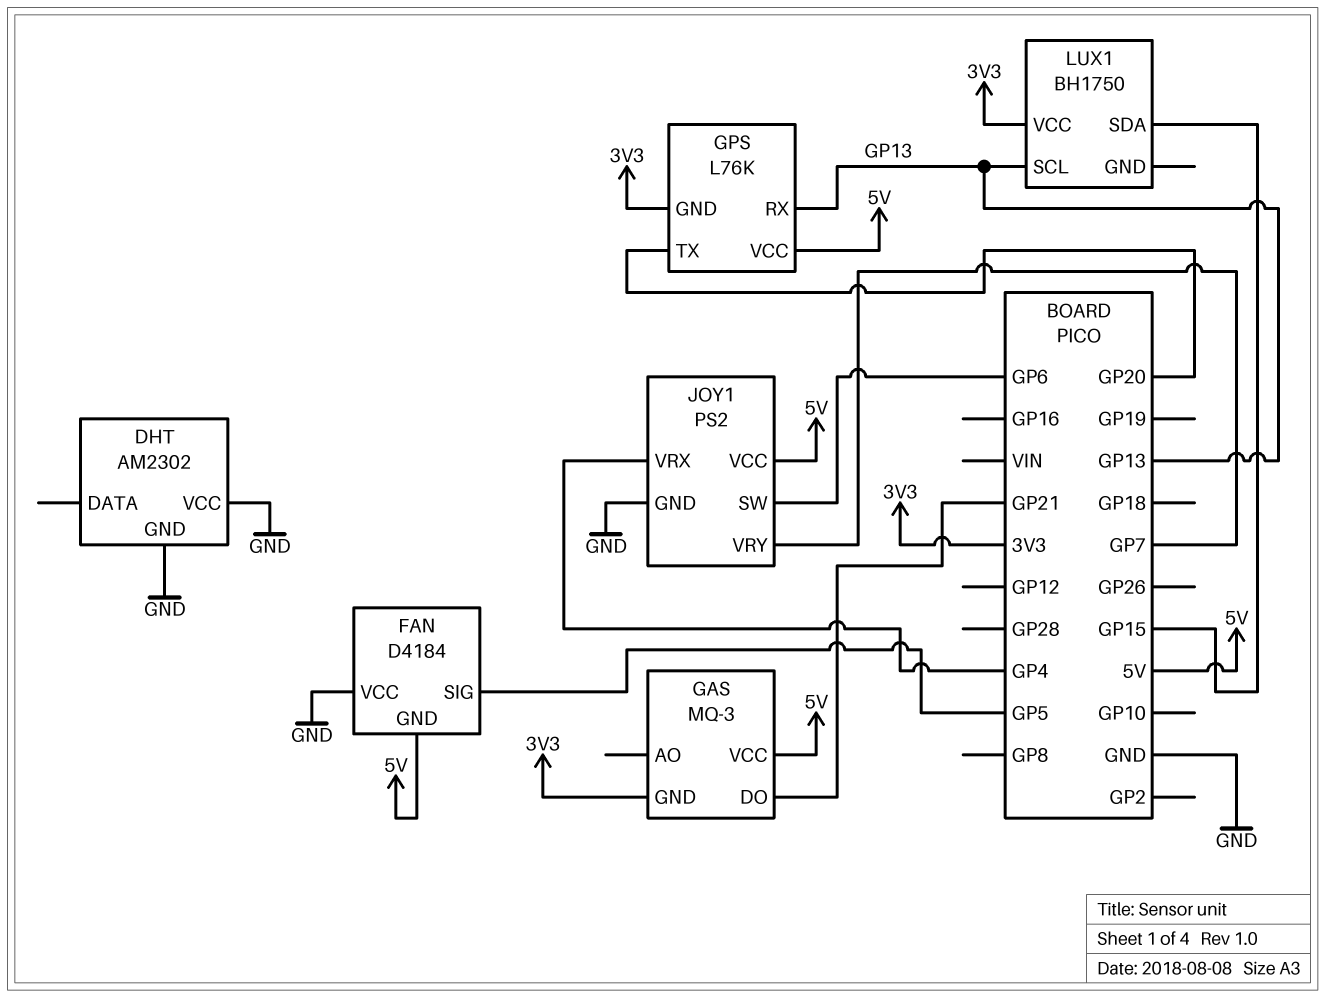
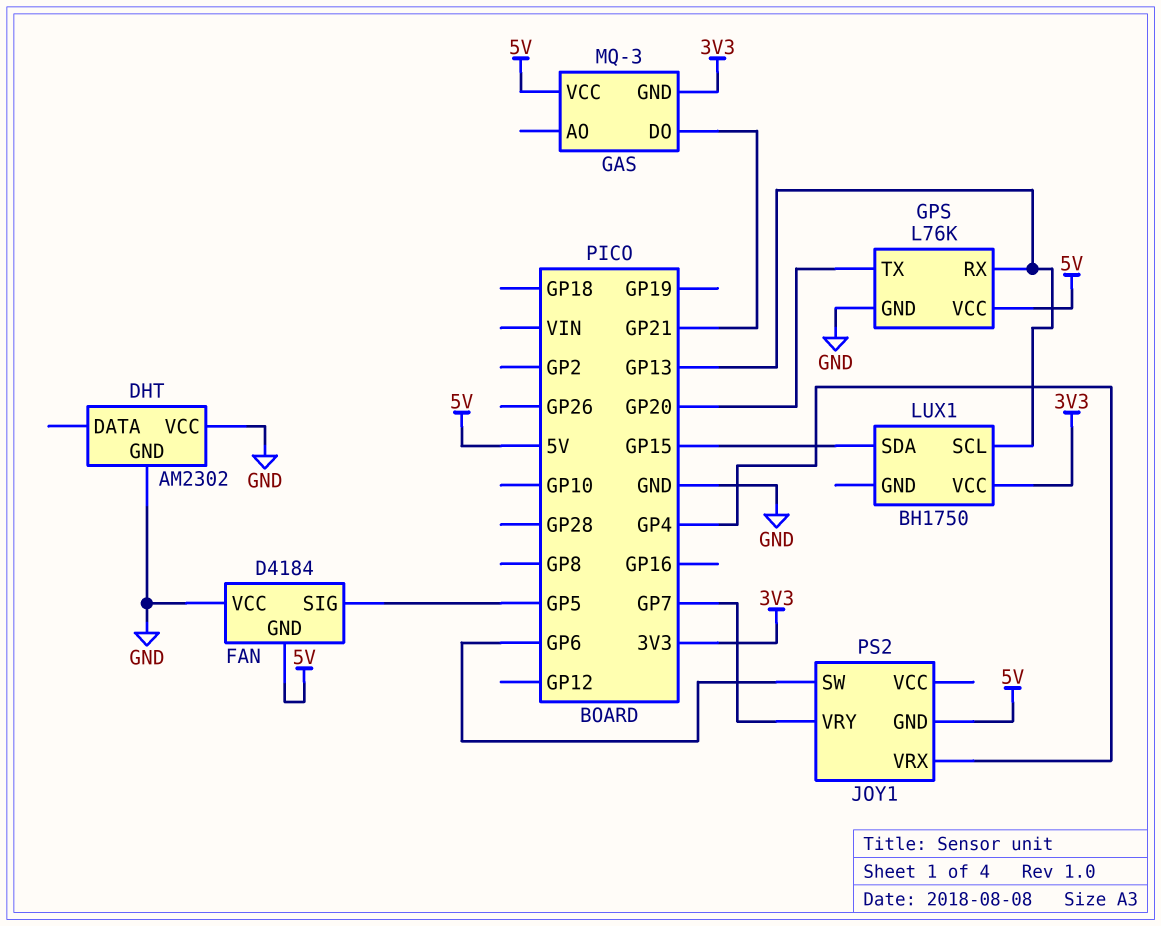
GPS pin GND: 3V3 -> GND
JOY1 pin GND: GND -> 5V
JOY1 pin VCC: 5V -> none

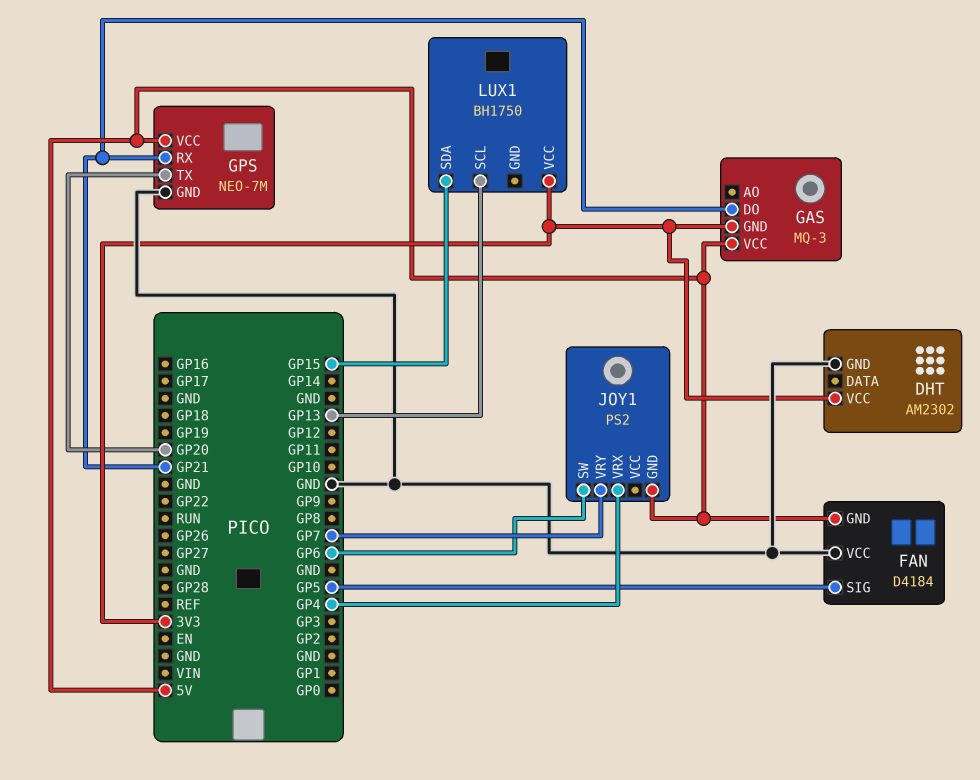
DHT pin VCC: GND -> 3V3
GPS: L76K -> NEO-7M
GPS pin RX: GP13 -> GP21

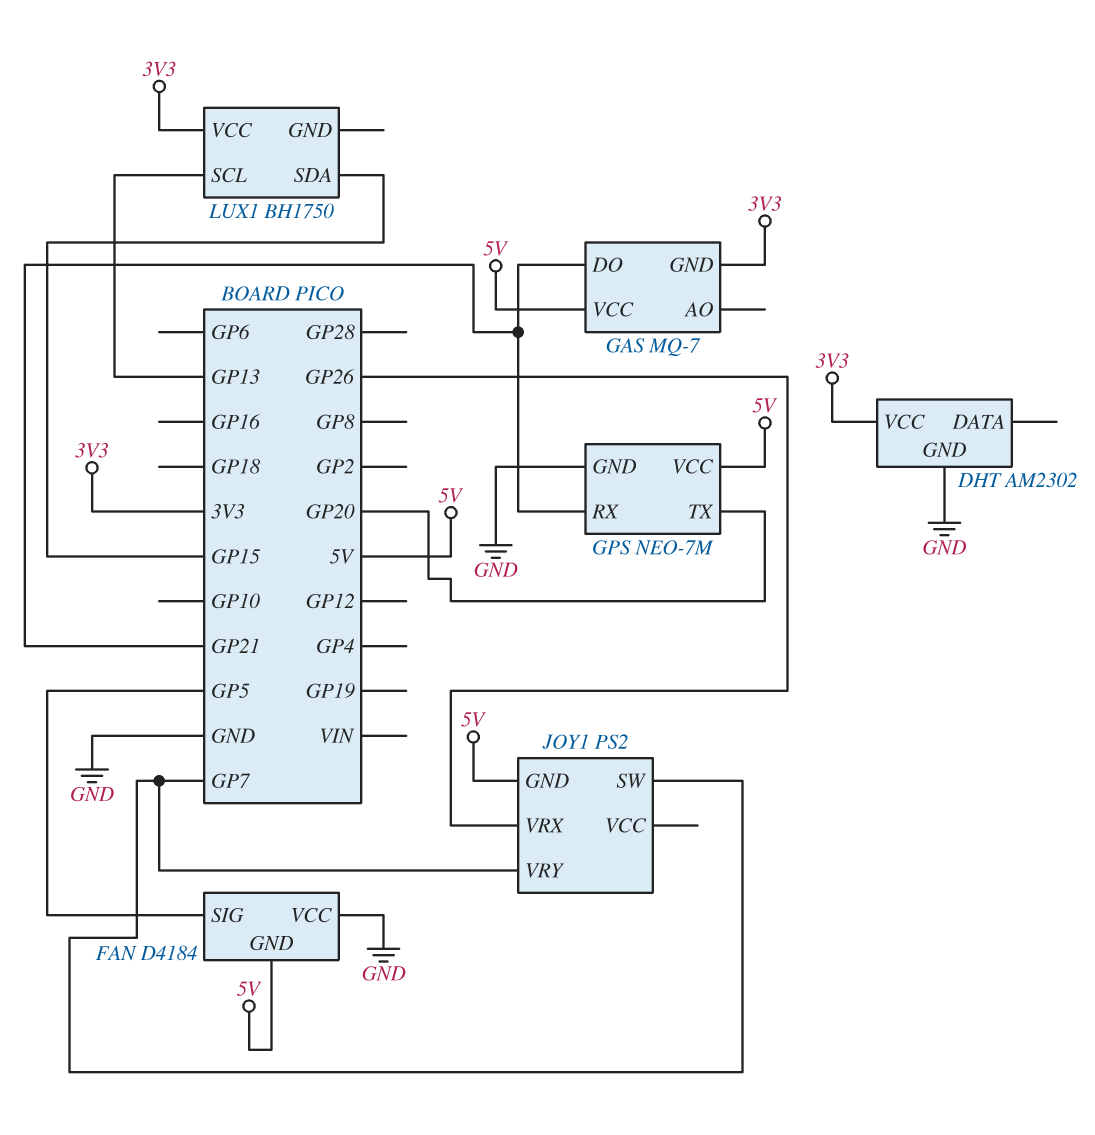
GAS: MQ-3 -> MQ-7
JOY1 pin SW: GP6 -> GP7
JOY1 pin VRX: GP4 -> GP26

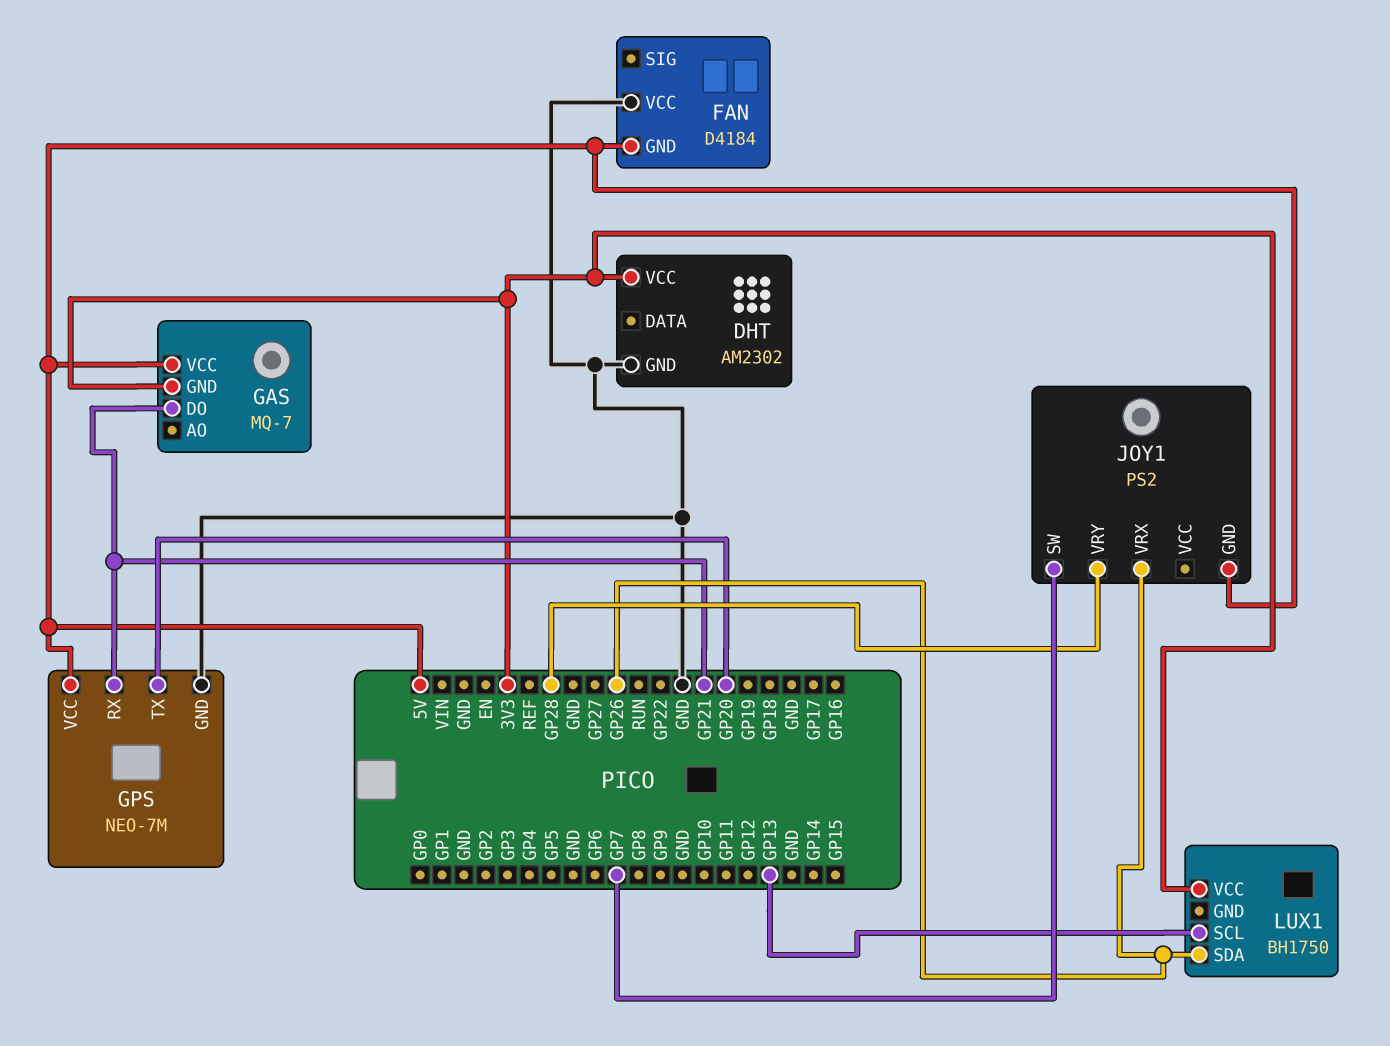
FAN pin SIG: GP5 -> none
JOY1 pin VRY: GP7 -> GP28
LUX1 pin SDA: GP15 -> GP26

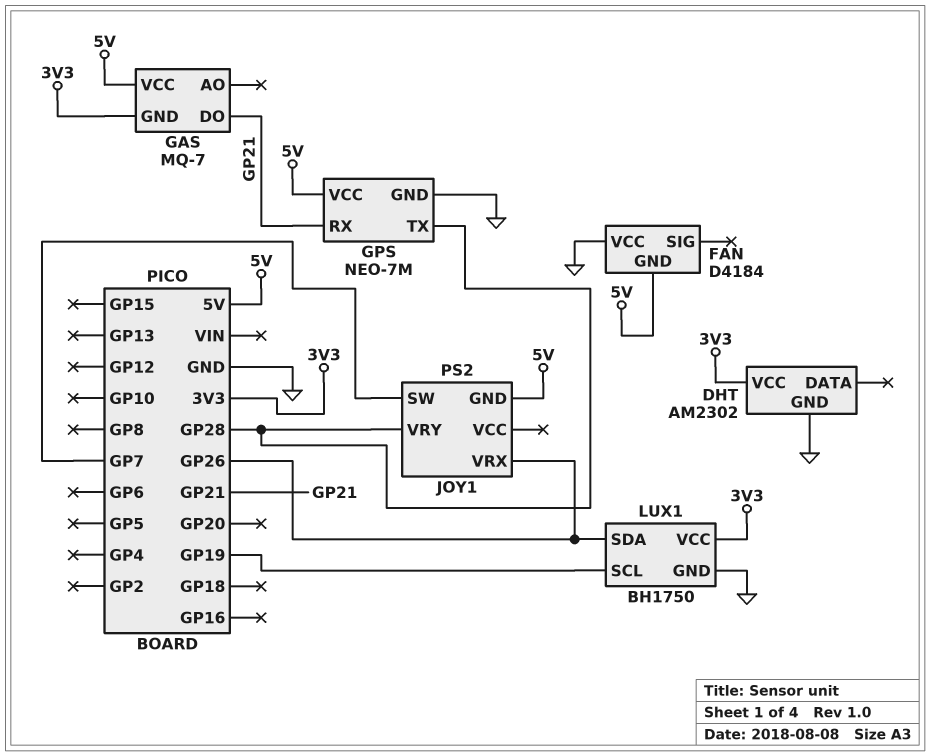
GPS pin TX: GP20 -> GP28
LUX1 pin GND: none -> GND
LUX1 pin SCL: GP13 -> GP19

